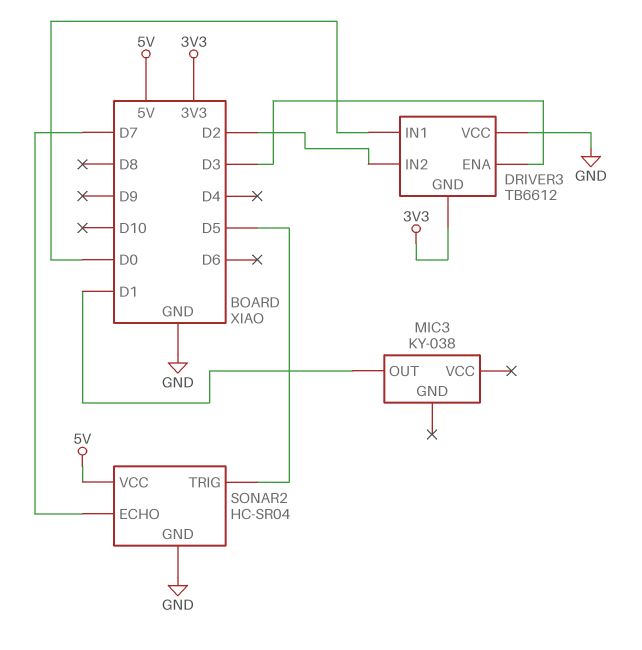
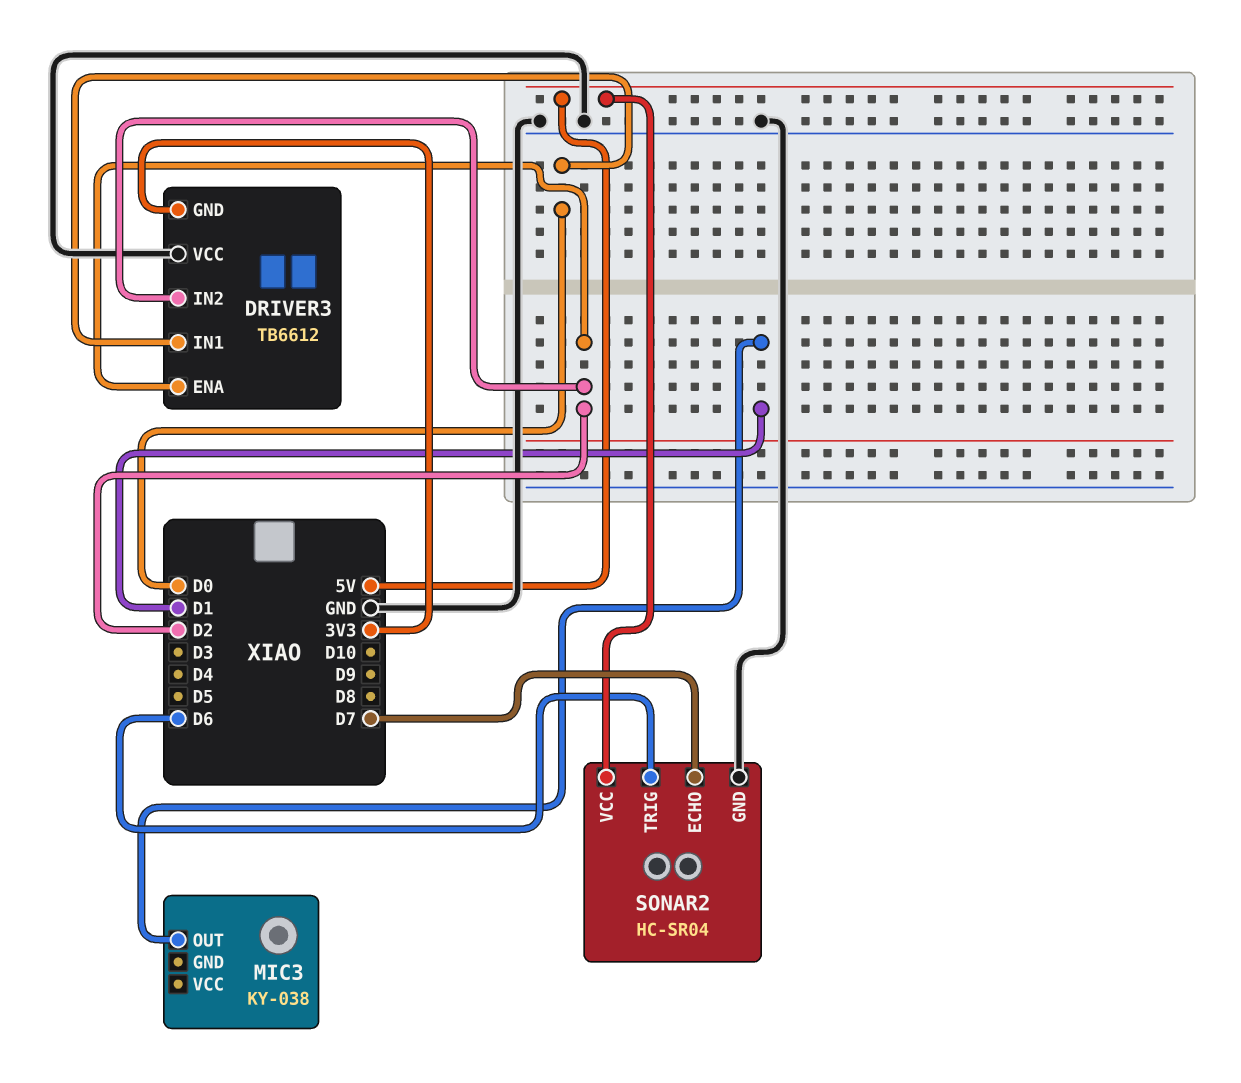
DRIVER3 pin ENA: D3 -> D2
SONAR2 pin TRIG: D5 -> D6

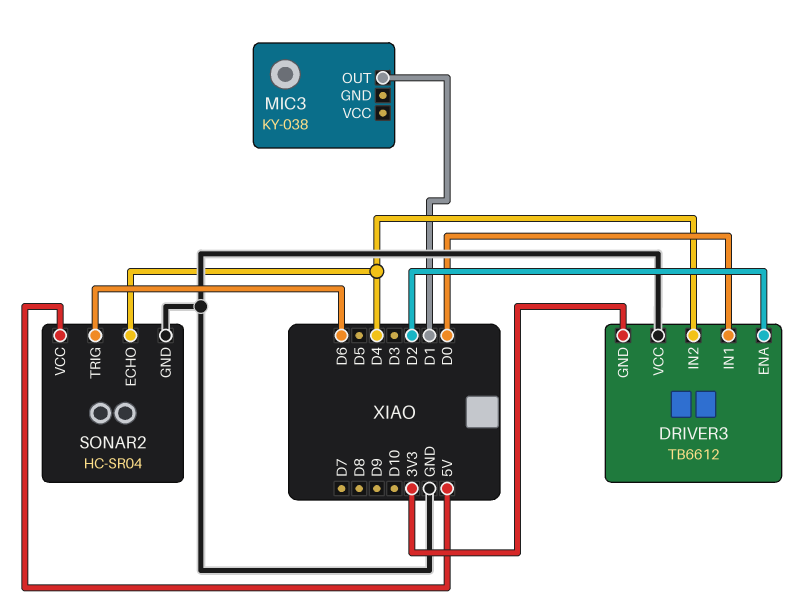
DRIVER3 pin IN2: D2 -> D4
SONAR2 pin ECHO: D7 -> D4

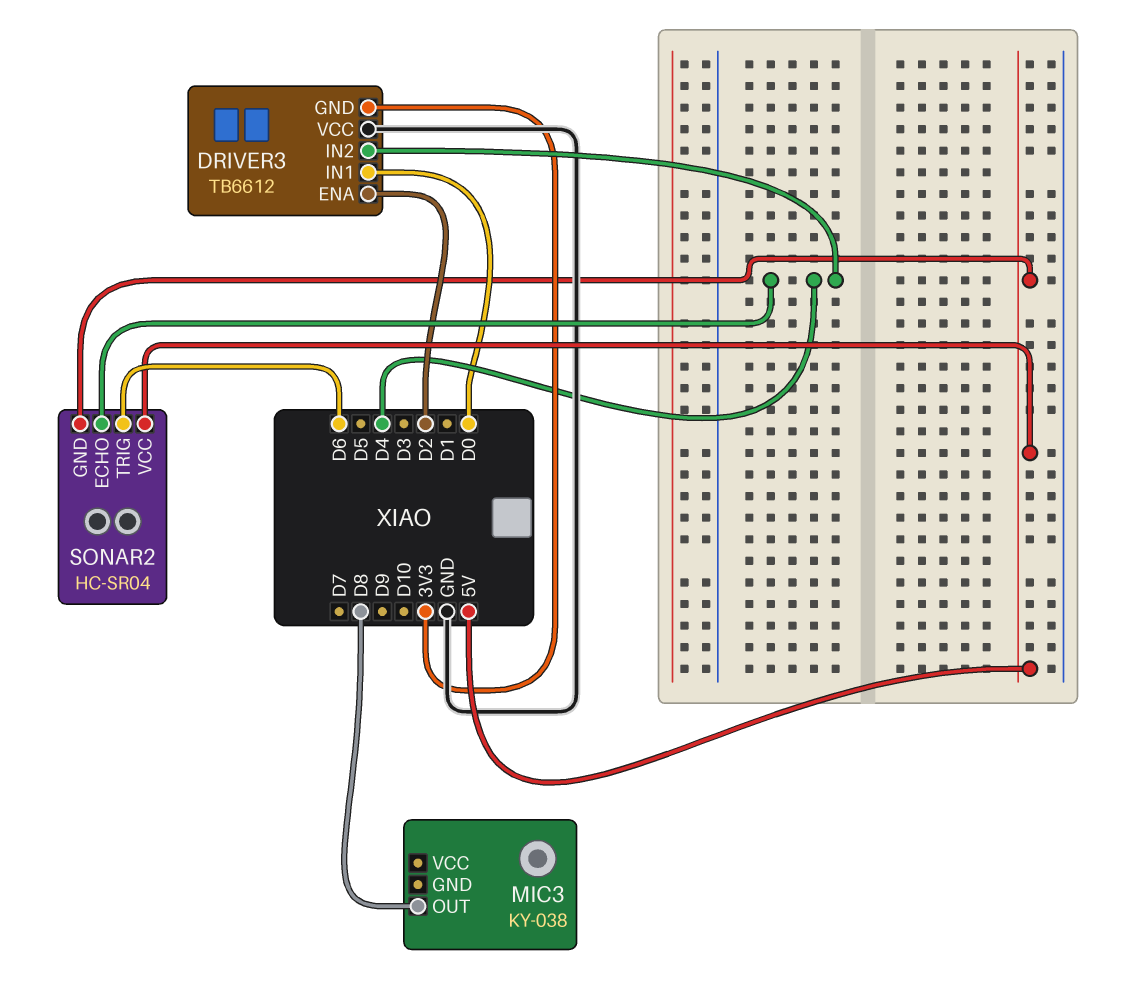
MIC3 pin OUT: D1 -> D8
SONAR2 pin GND: GND -> 5V

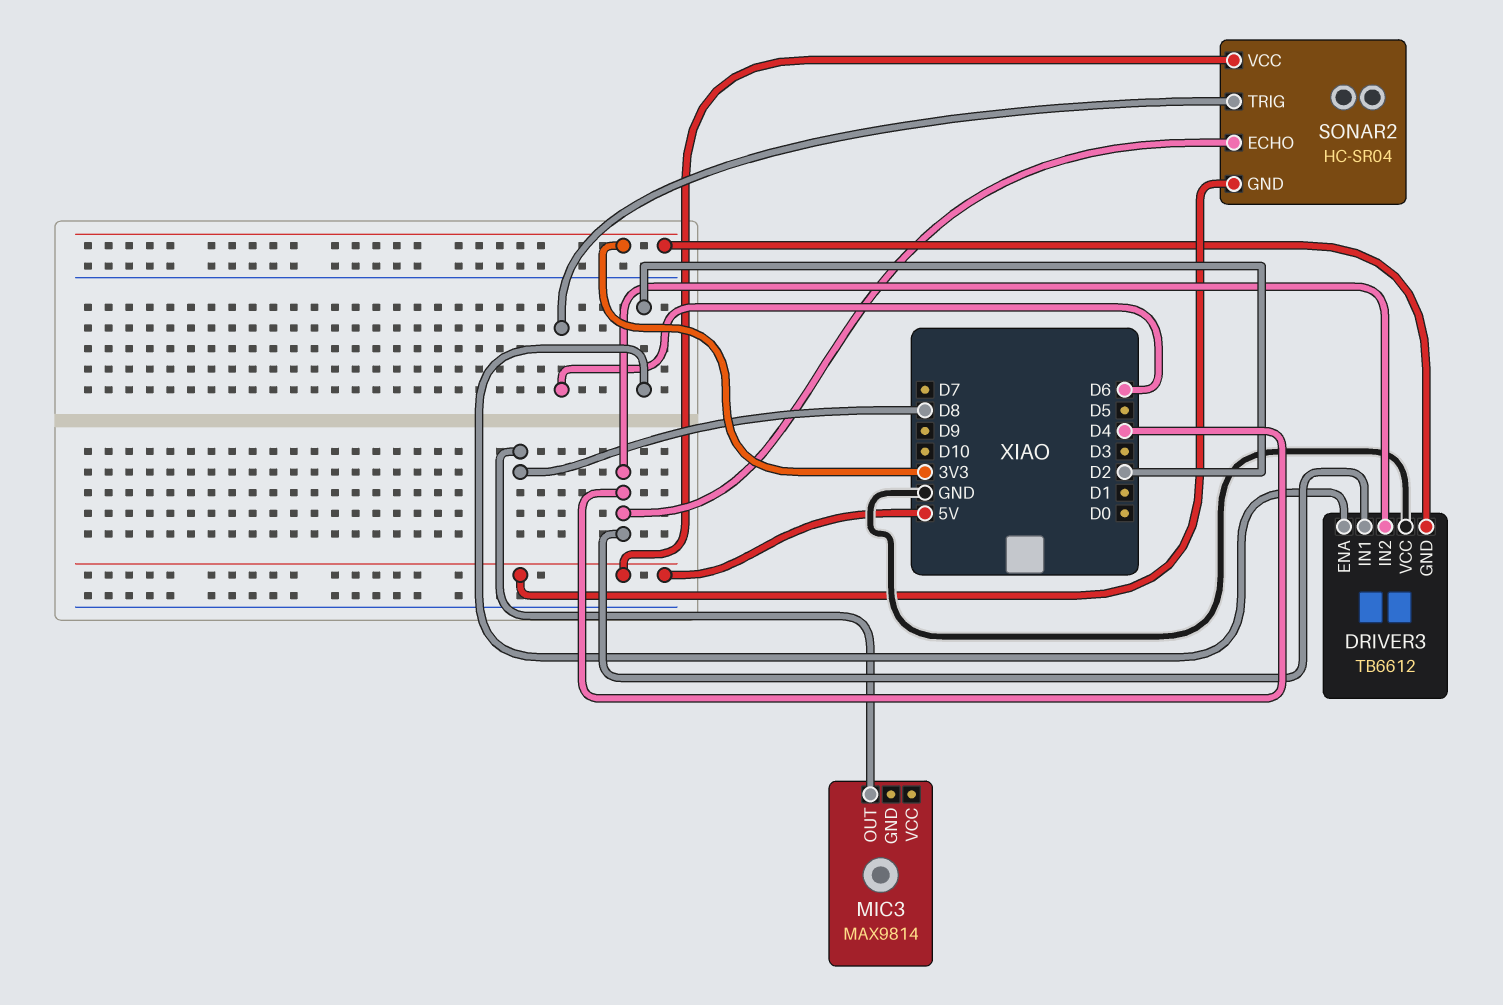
DRIVER3 pin IN1: D0 -> D4
MIC3: KY-038 -> MAX9814

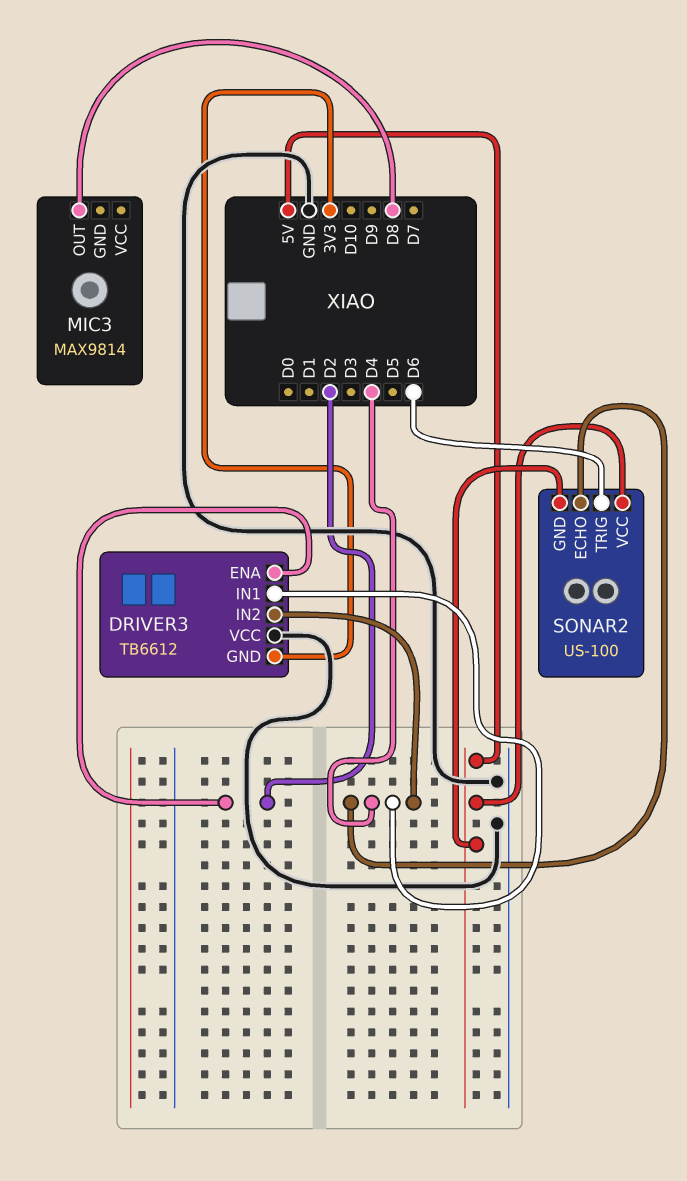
SONAR2: HC-SR04 -> US-100

